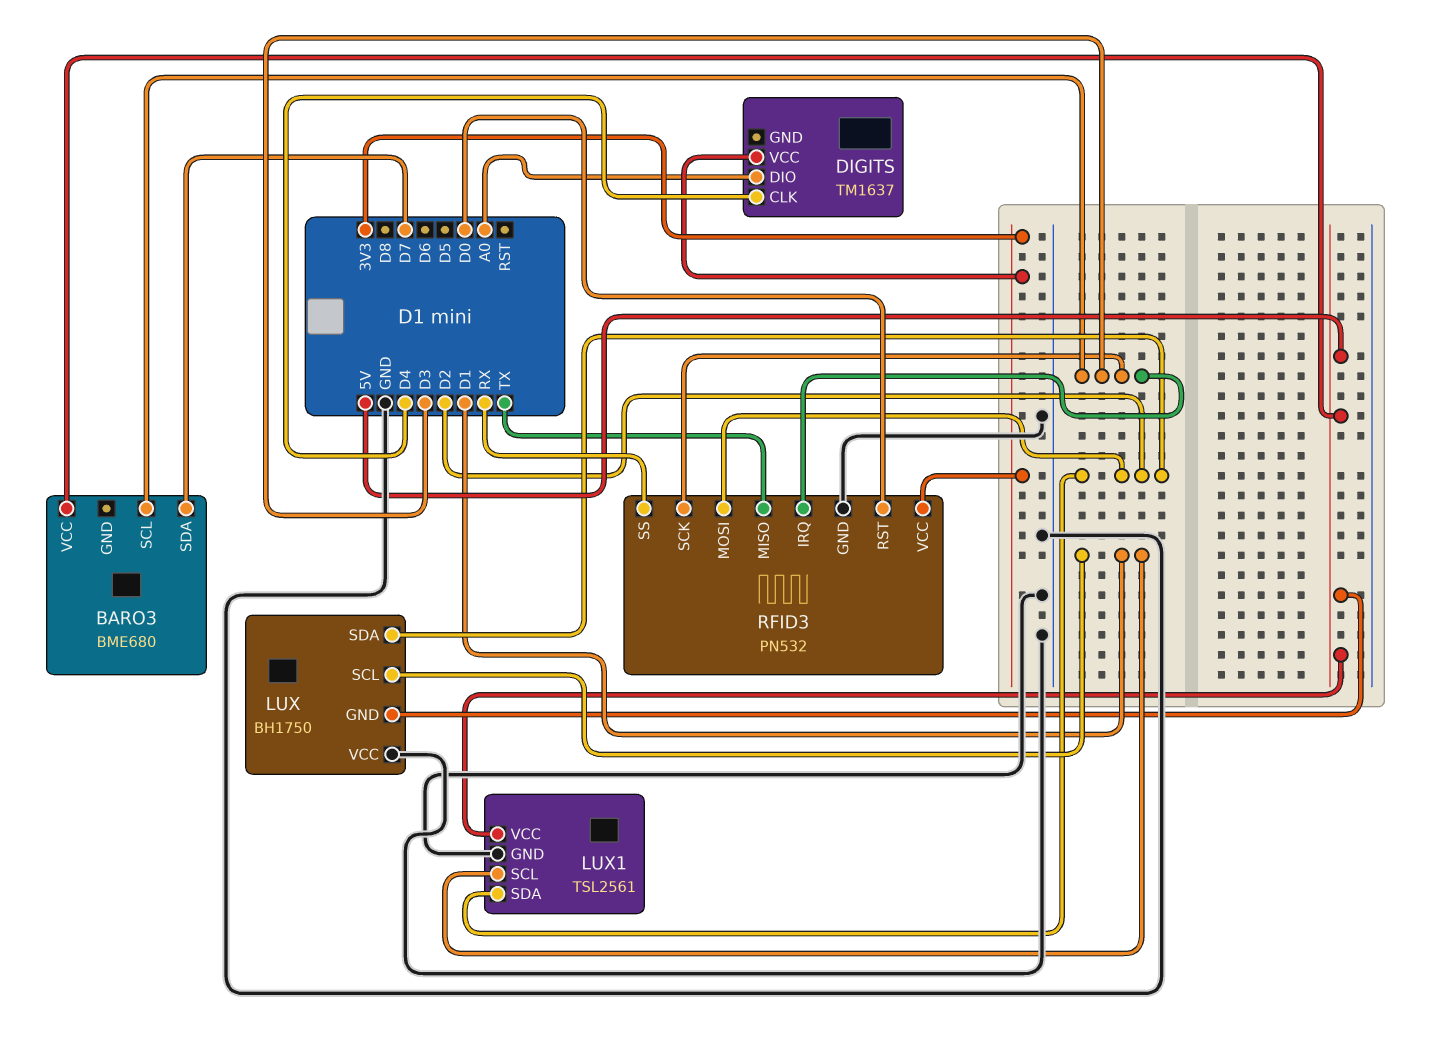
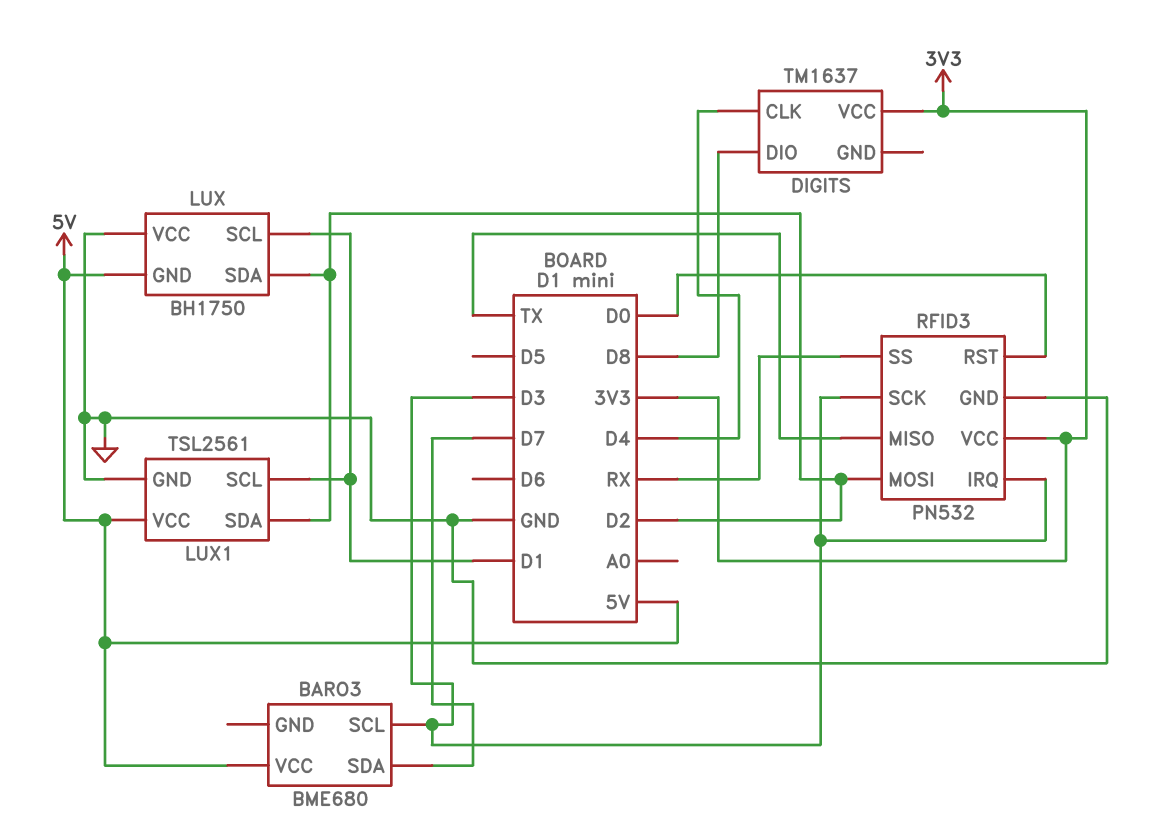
DIGITS pin DIO: A0 -> D8

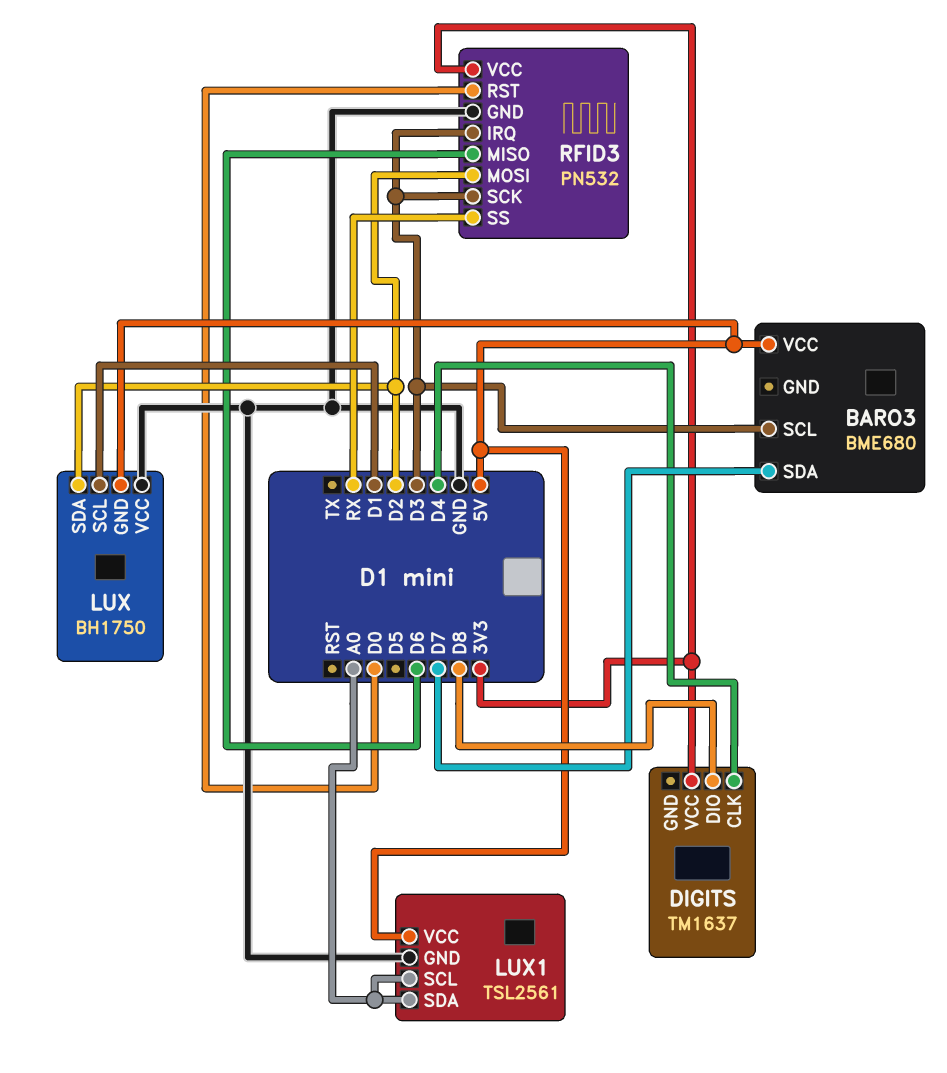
LUX1 pin SCL: D1 -> A0
LUX1 pin SDA: D2 -> A0
RFID3 pin MISO: TX -> D6

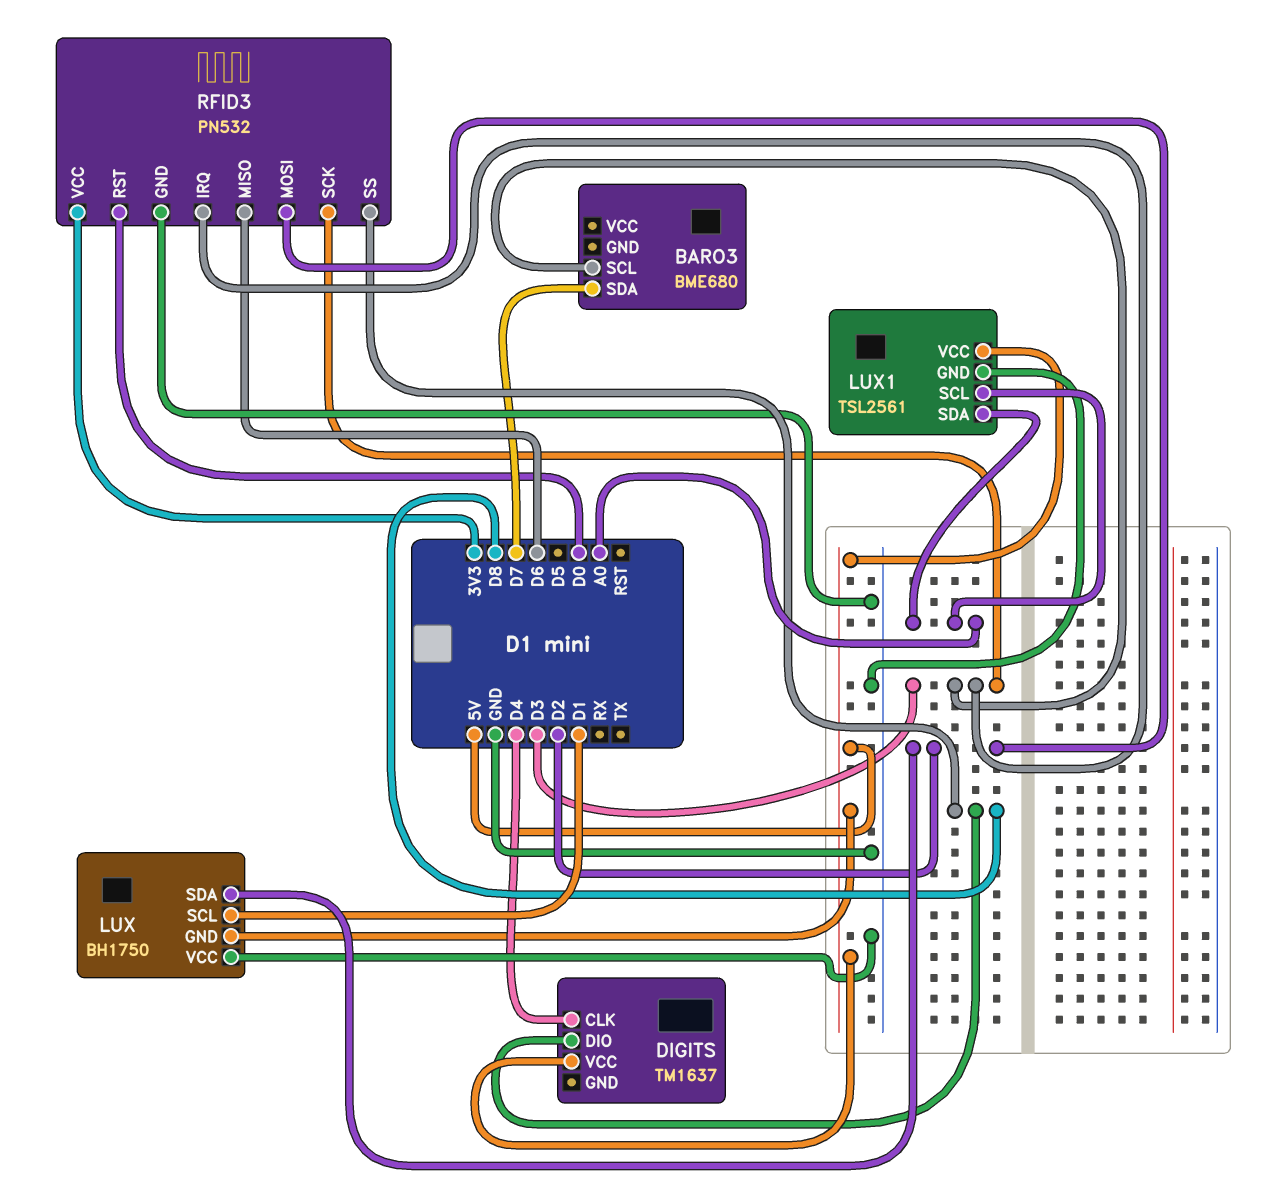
BARO3 pin VCC: 5V -> none
DIGITS pin VCC: 3V3 -> 5V
RFID3 pin SS: RX -> D8

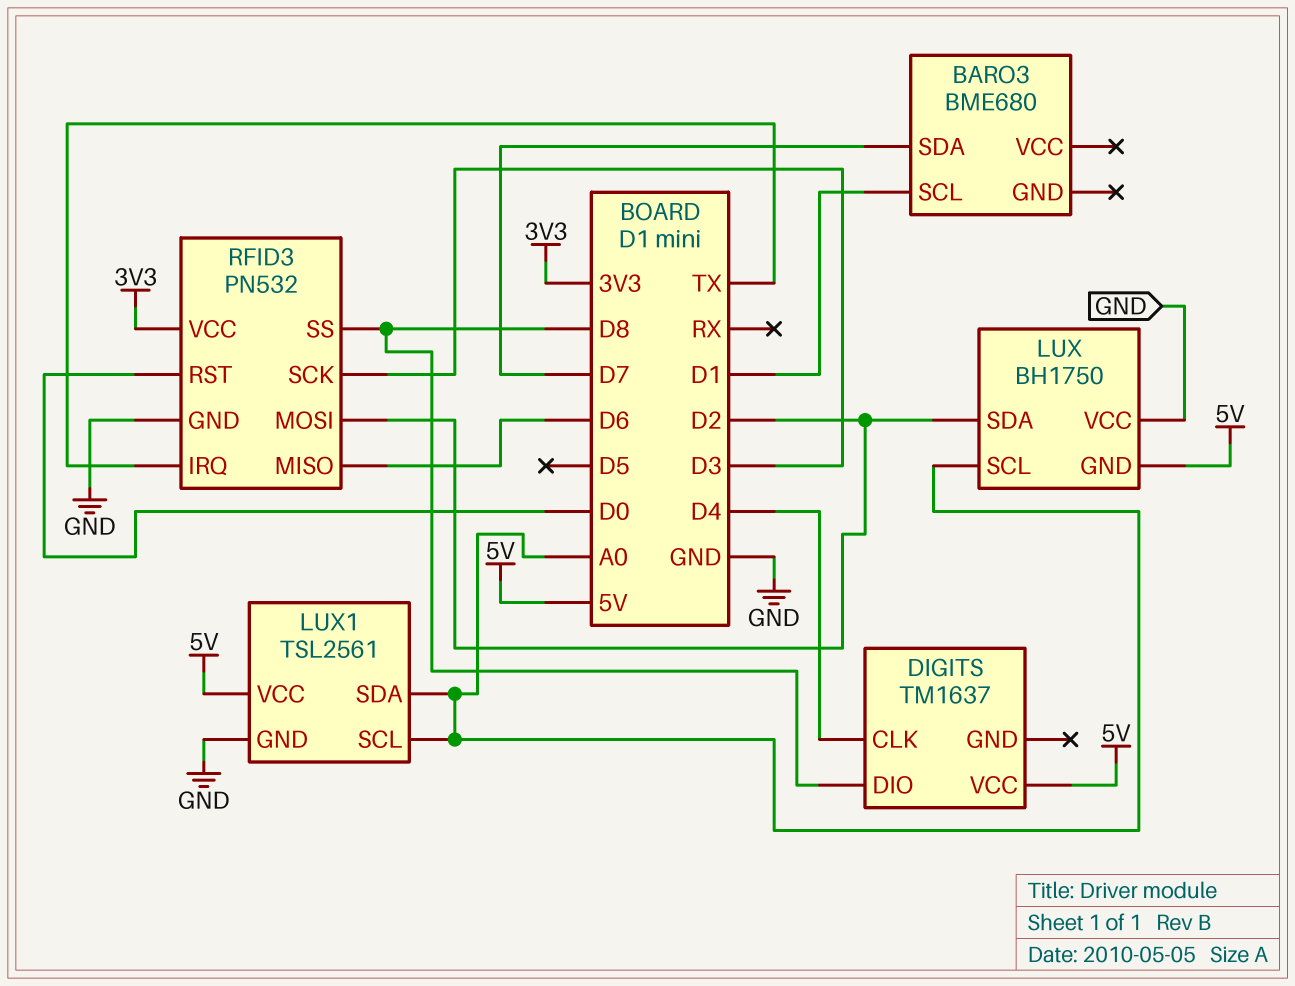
BARO3 pin SCL: D3 -> D1
LUX pin SCL: D1 -> A0
RFID3 pin IRQ: D3 -> TX

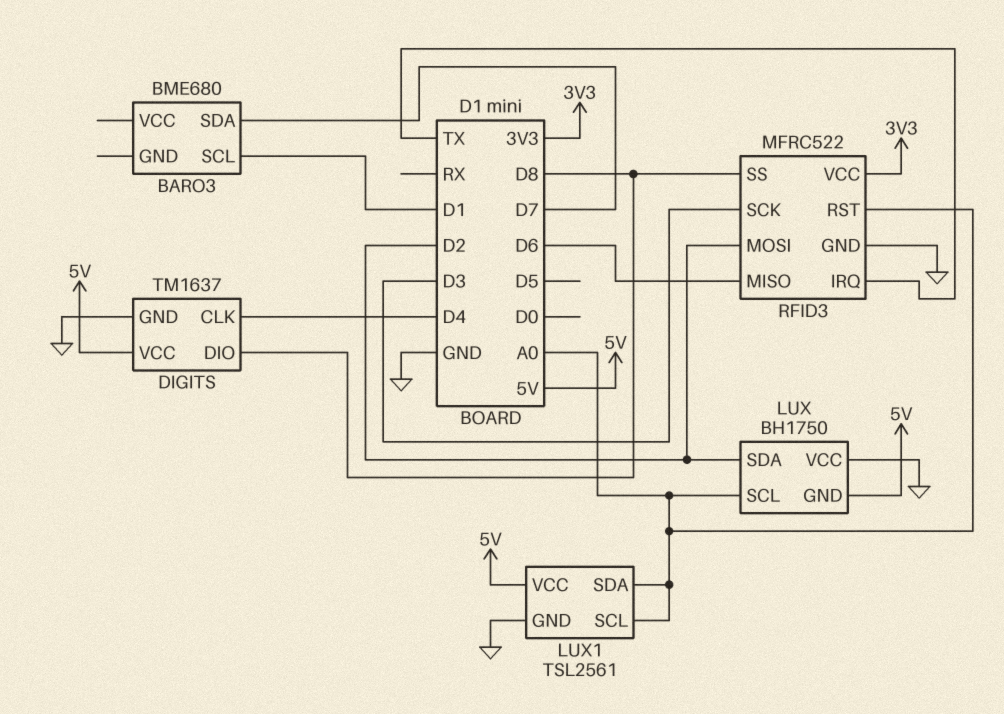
DIGITS pin GND: none -> GND
RFID3: PN532 -> MFRC522
RFID3 pin RST: D0 -> A0

